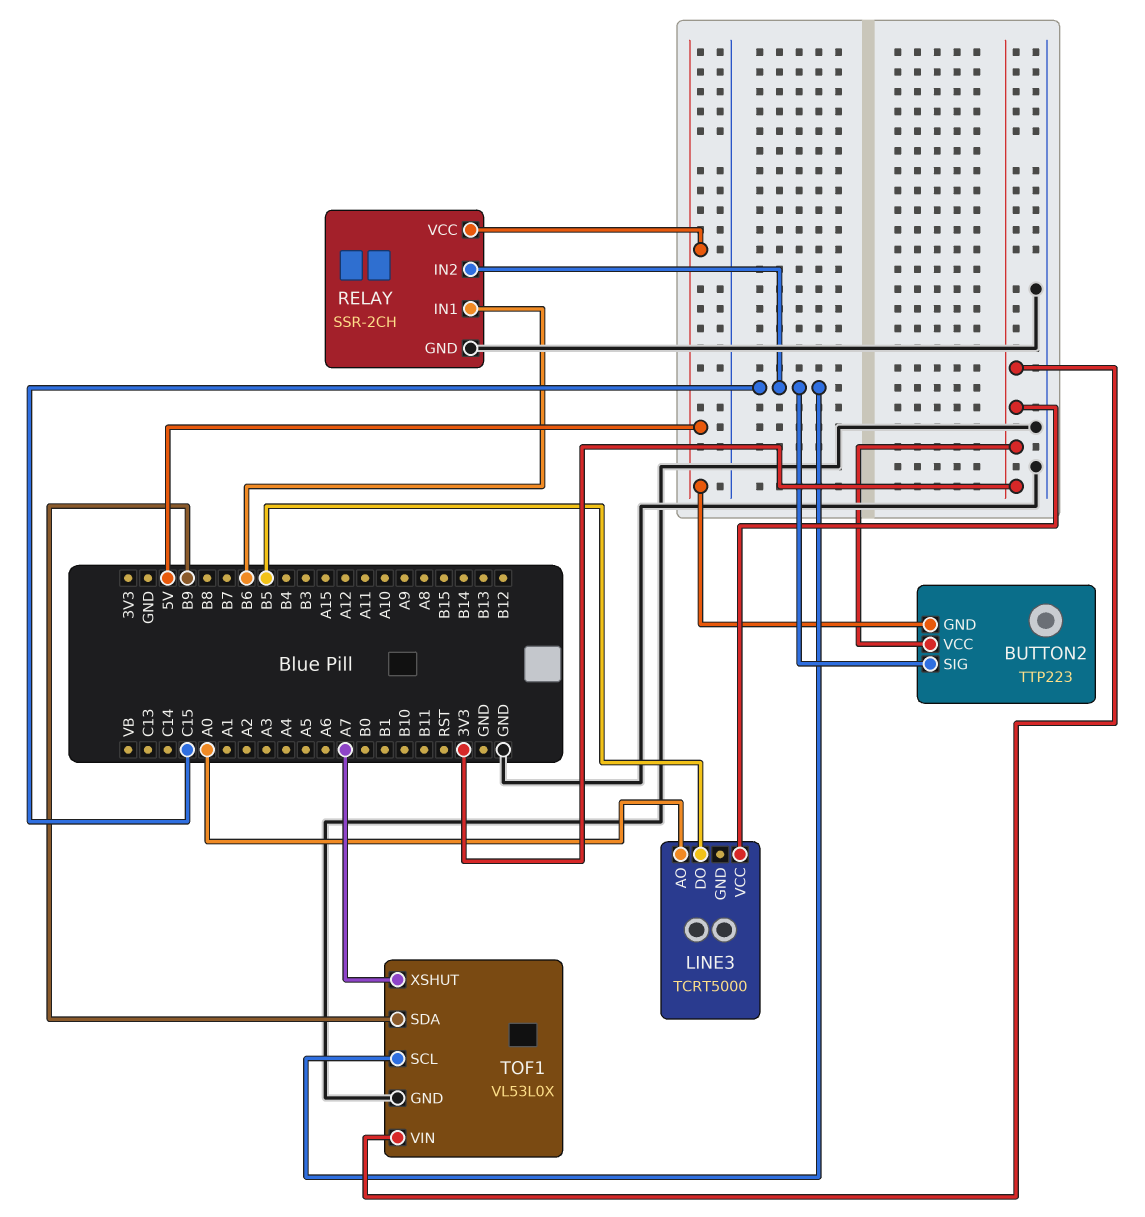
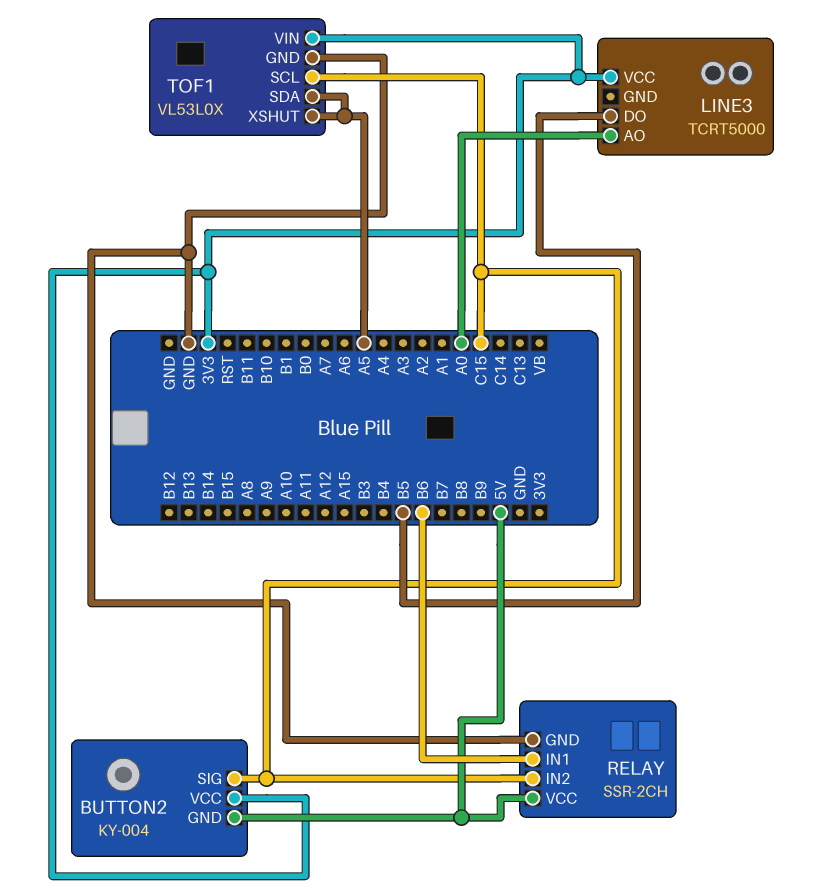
BUTTON2: TTP223 -> KY-004
TOF1 pin SDA: B9 -> A5
TOF1 pin XSHUT: A7 -> A5

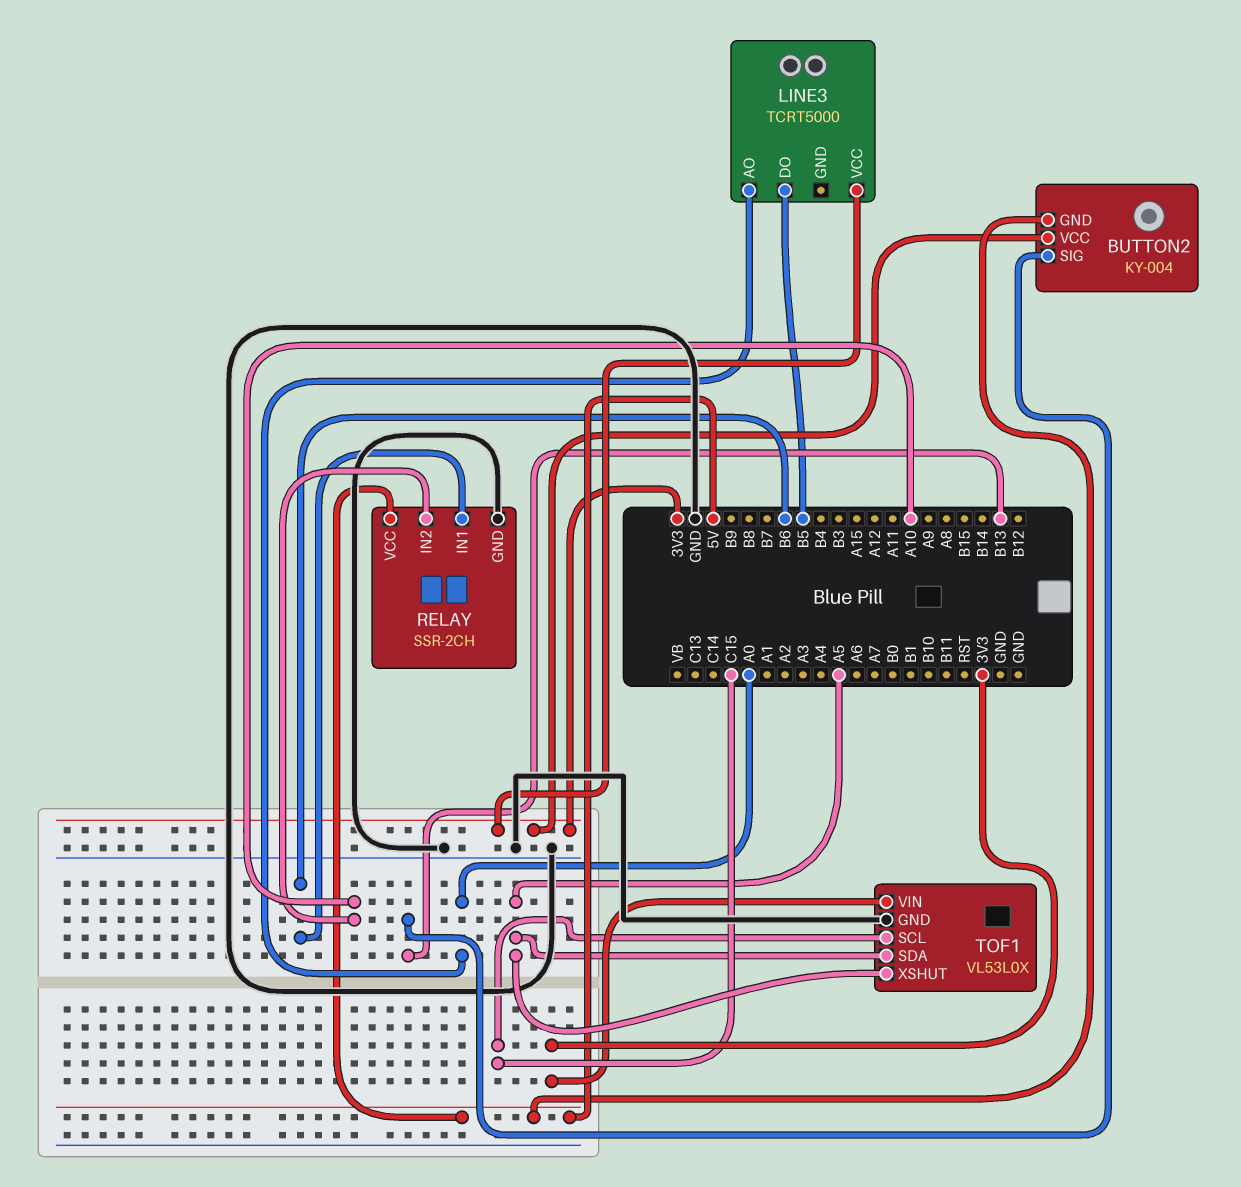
BUTTON2 pin SIG: C15 -> B13
RELAY pin IN2: C15 -> A10

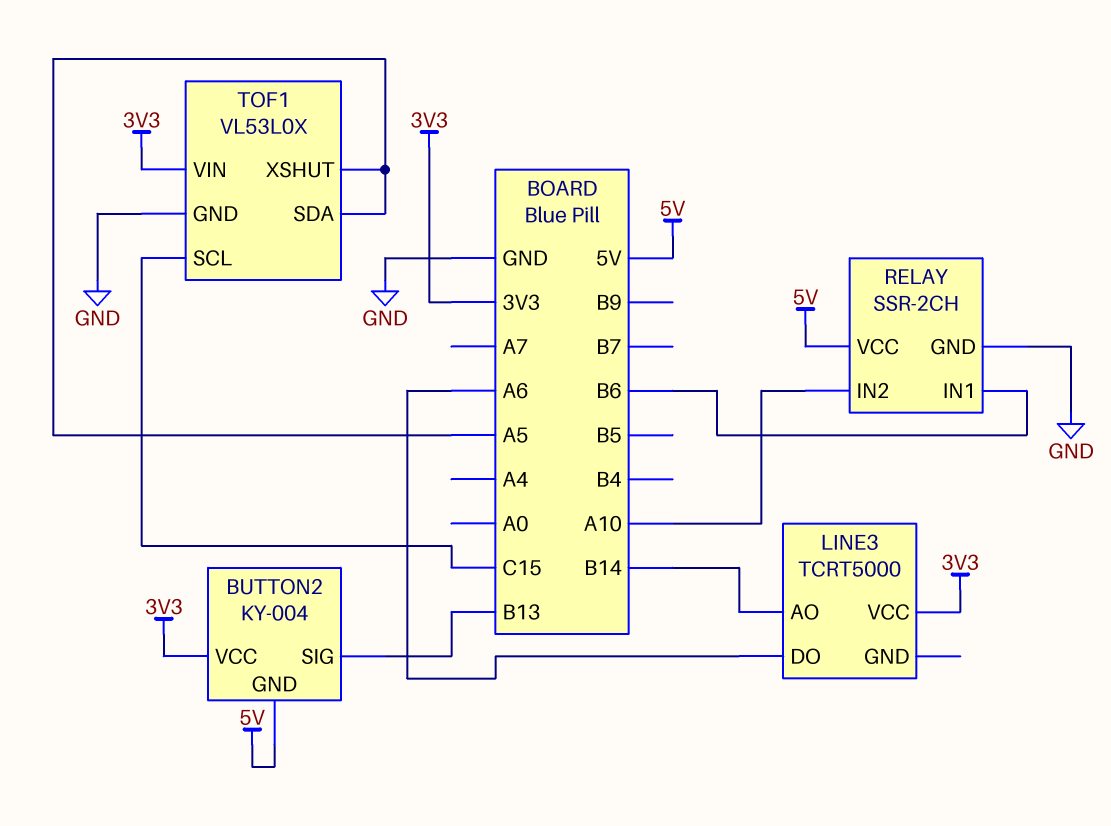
LINE3 pin AO: A0 -> B14
LINE3 pin DO: B5 -> A6

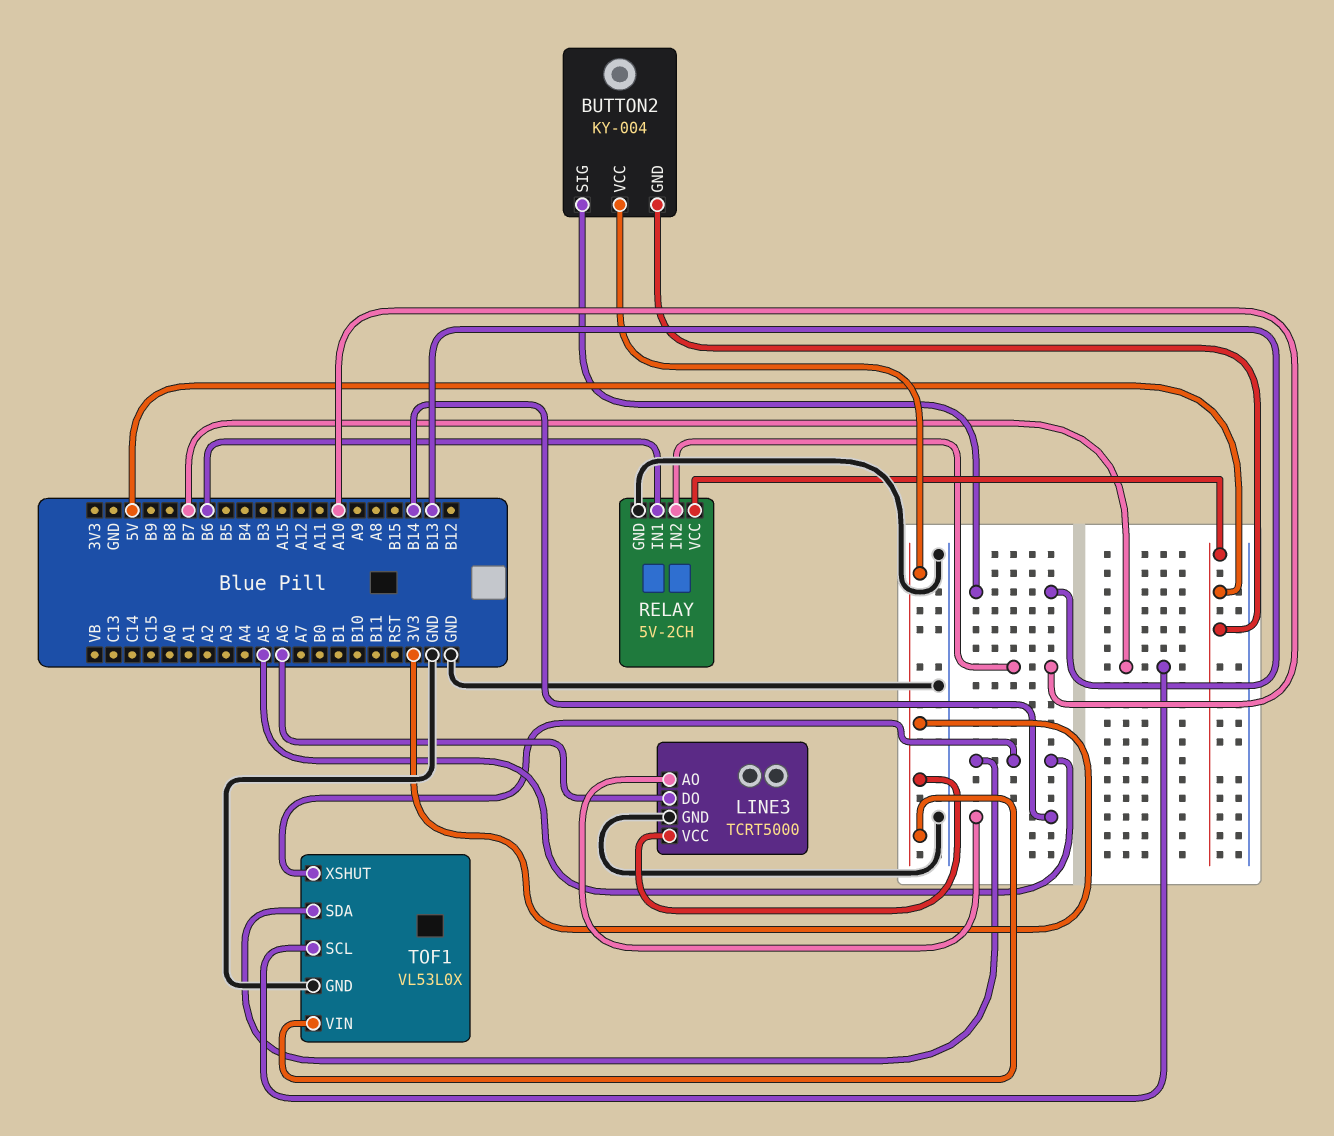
LINE3 pin GND: none -> GND
RELAY: SSR-2CH -> 5V-2CH
TOF1 pin SCL: C15 -> B7

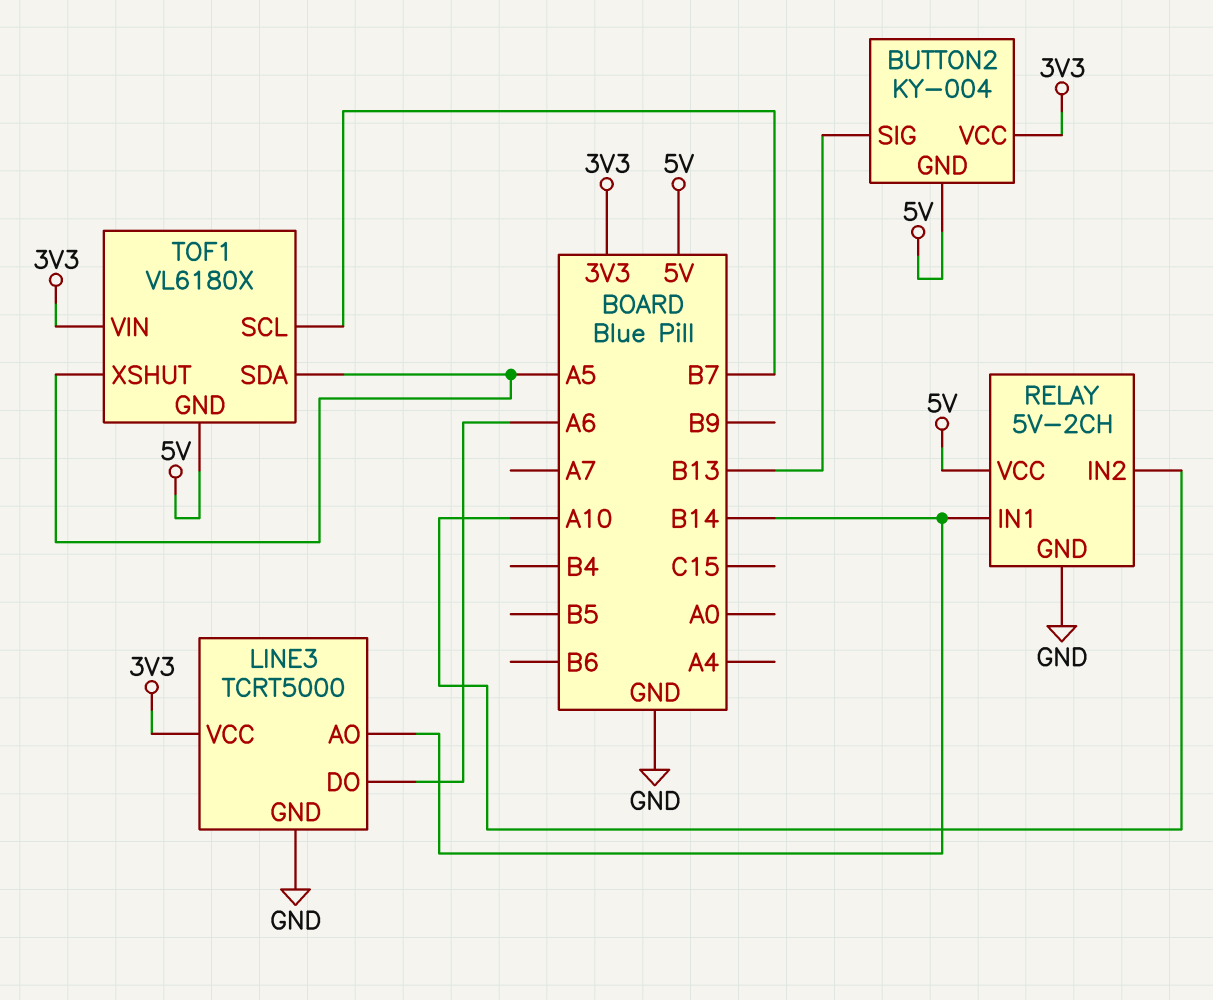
RELAY pin IN1: B6 -> B14
TOF1: VL53L0X -> VL6180X
TOF1 pin GND: GND -> 5V

